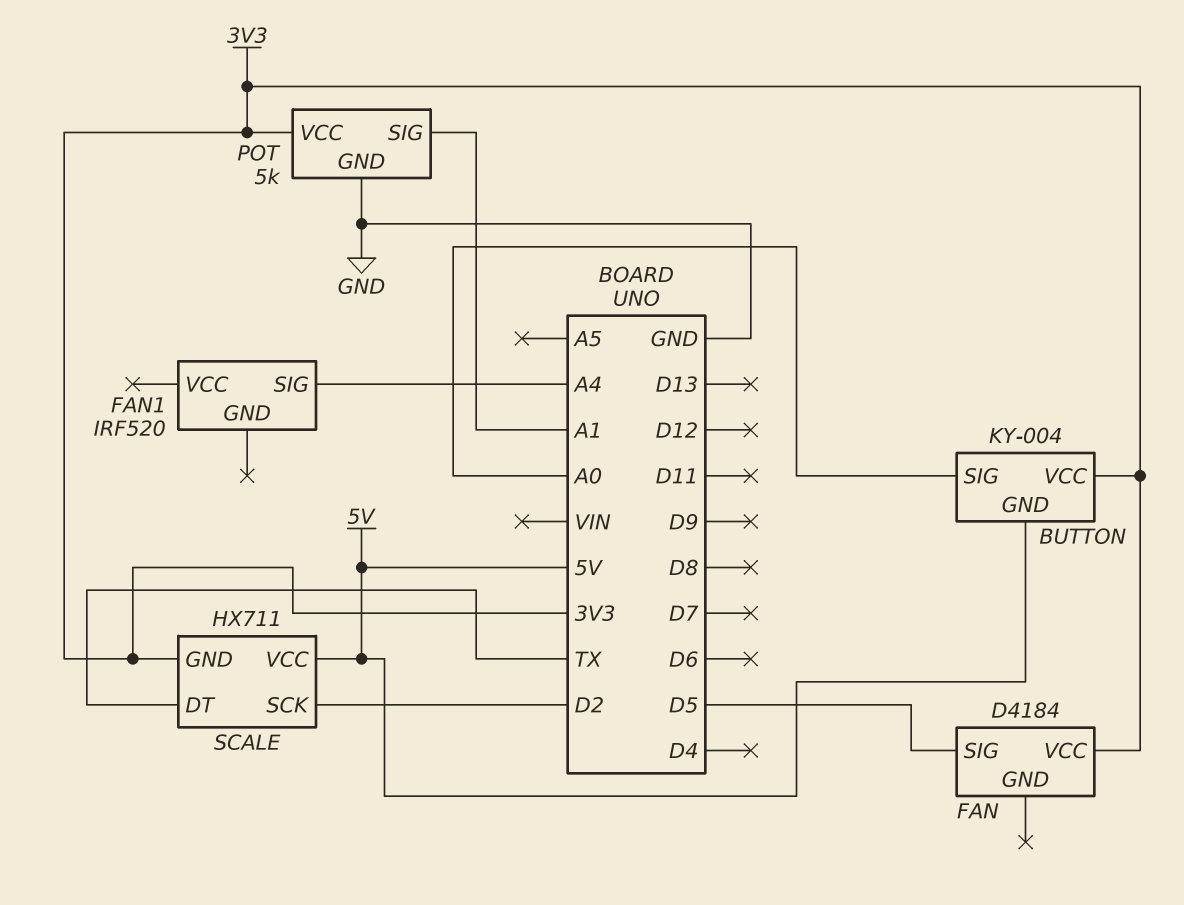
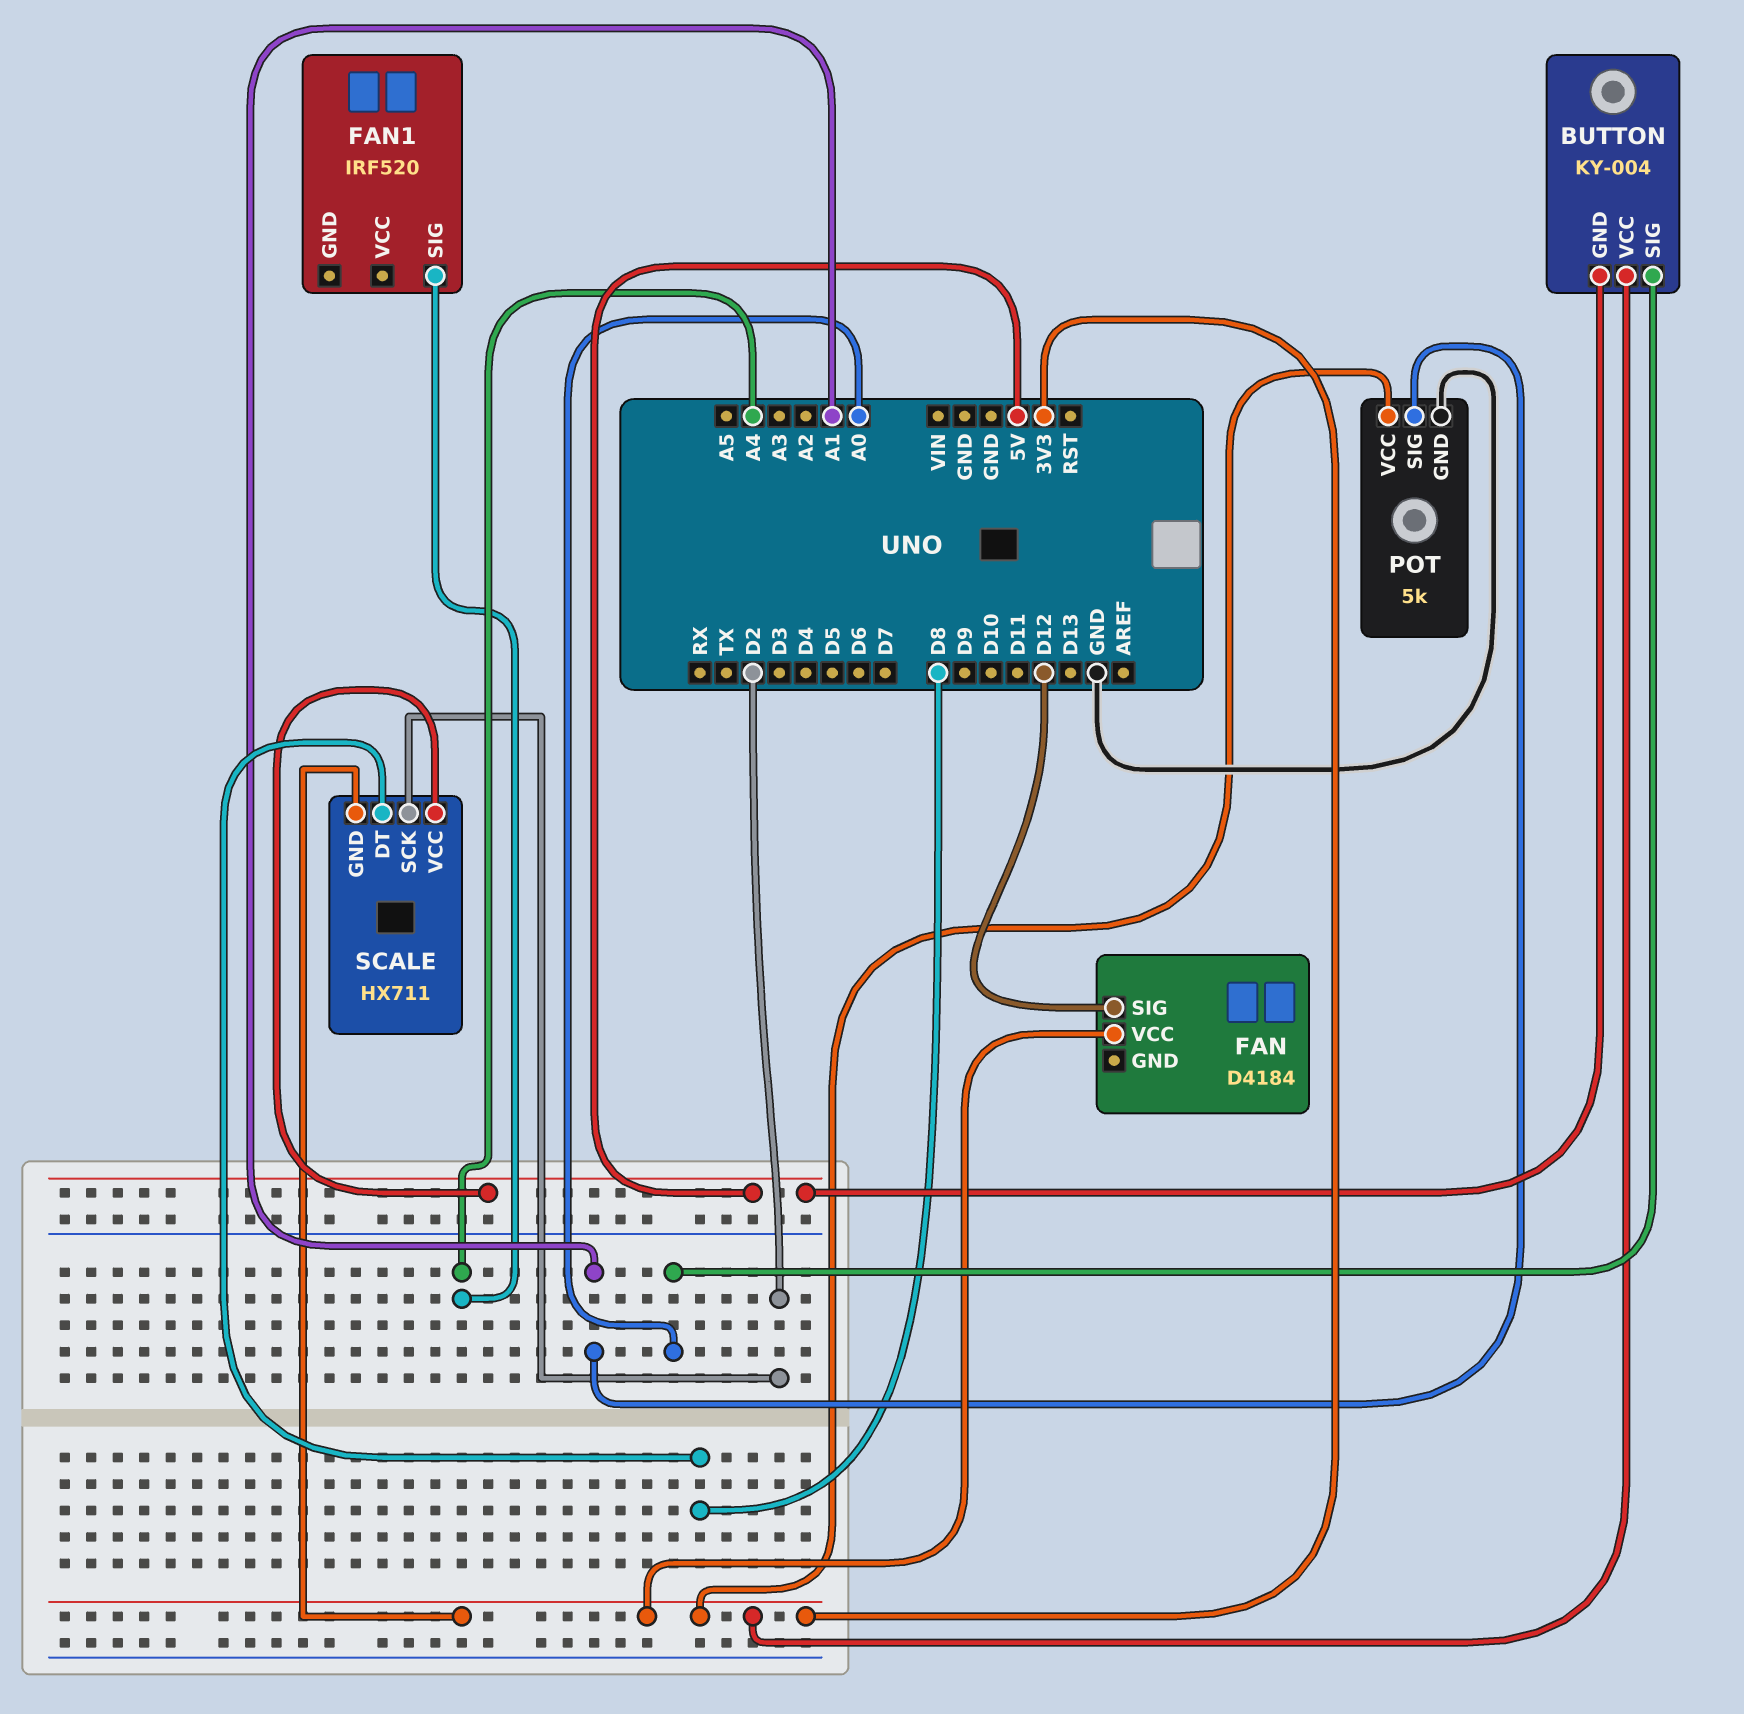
FAN pin SIG: D5 -> D12
SCALE pin DT: TX -> D8

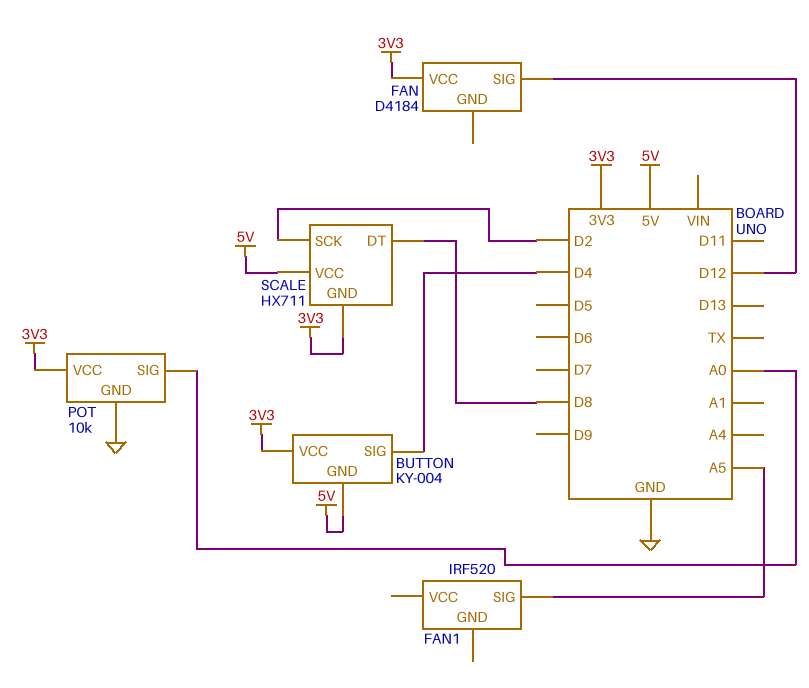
BUTTON pin SIG: A0 -> D4
FAN1 pin SIG: A4 -> A5
POT: 5k -> 10k
POT pin SIG: A1 -> A0

